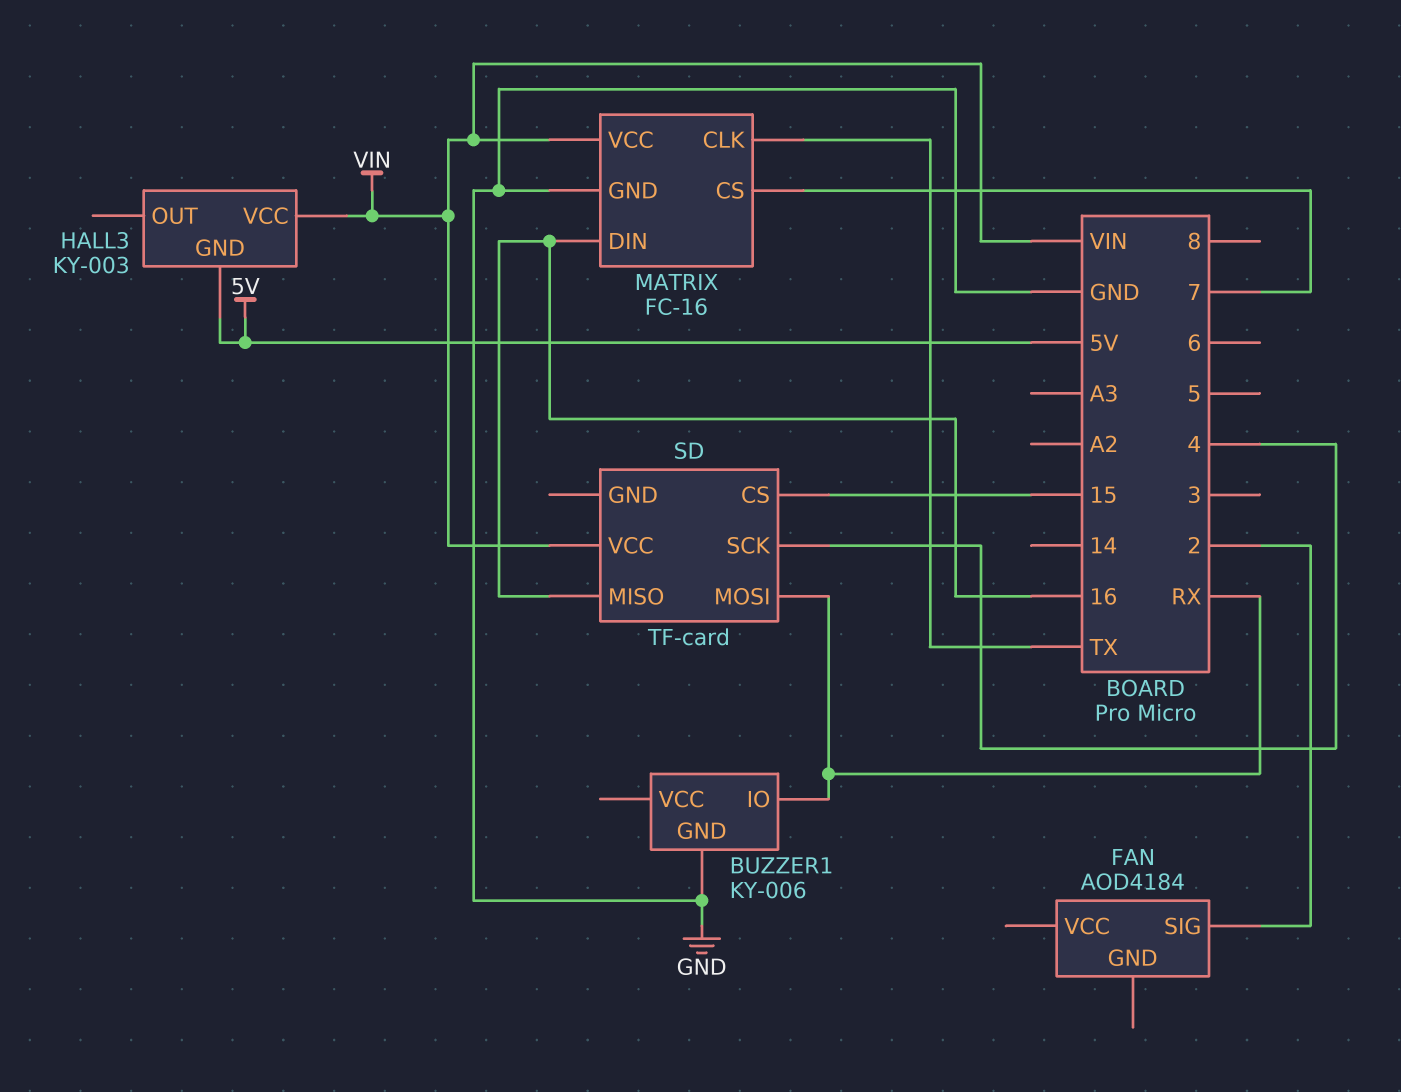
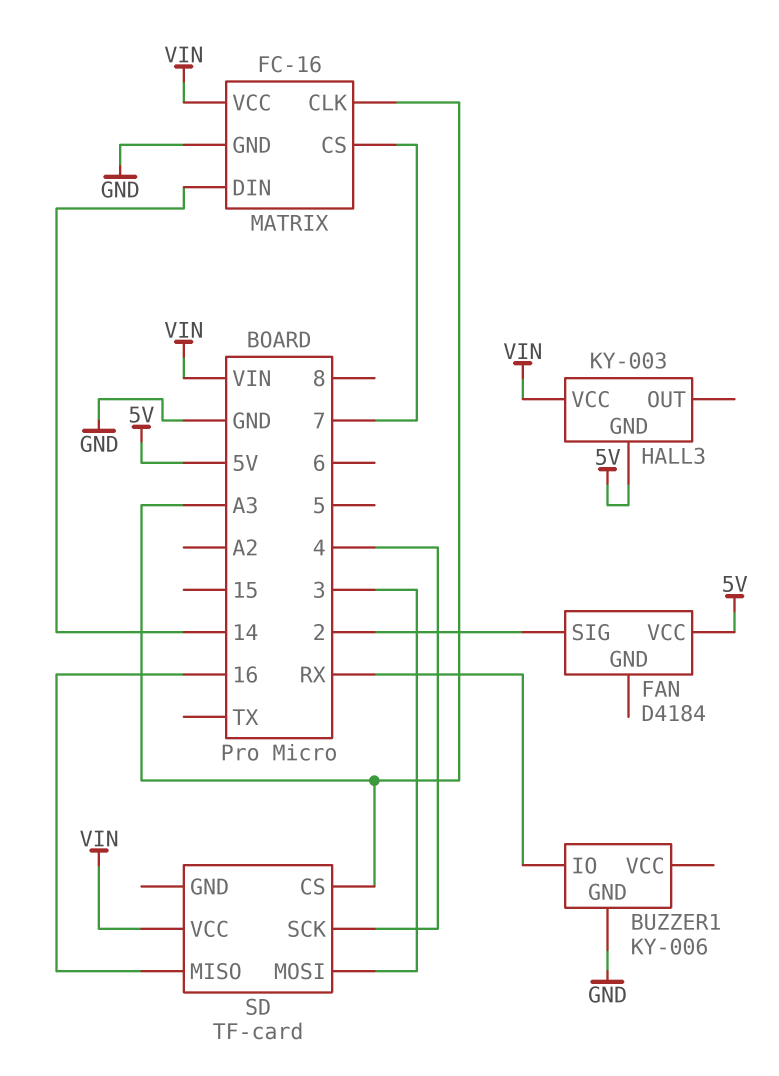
FAN: AOD4184 -> D4184
FAN pin VCC: none -> 5V
MATRIX pin CLK: TX -> A3
MATRIX pin DIN: 16 -> 14
SD pin CS: 15 -> A3
SD pin MOSI: RX -> 3

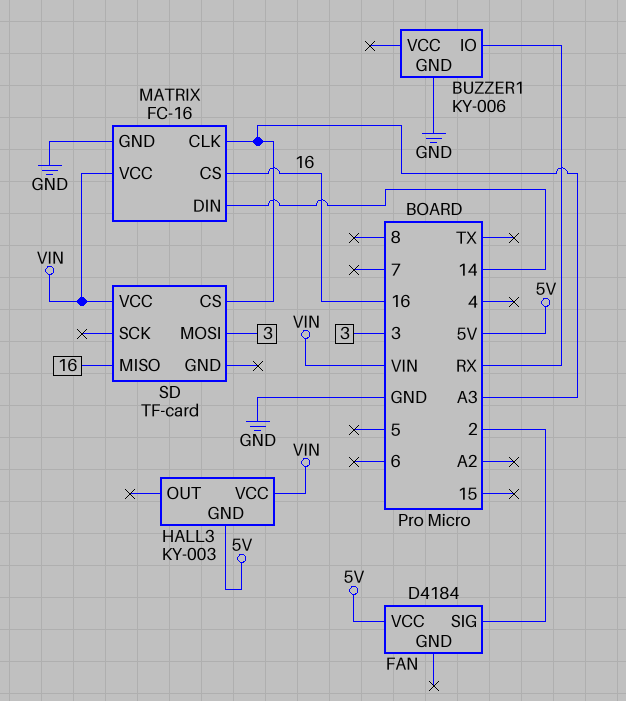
MATRIX pin CS: 7 -> 16
SD pin SCK: 4 -> none

